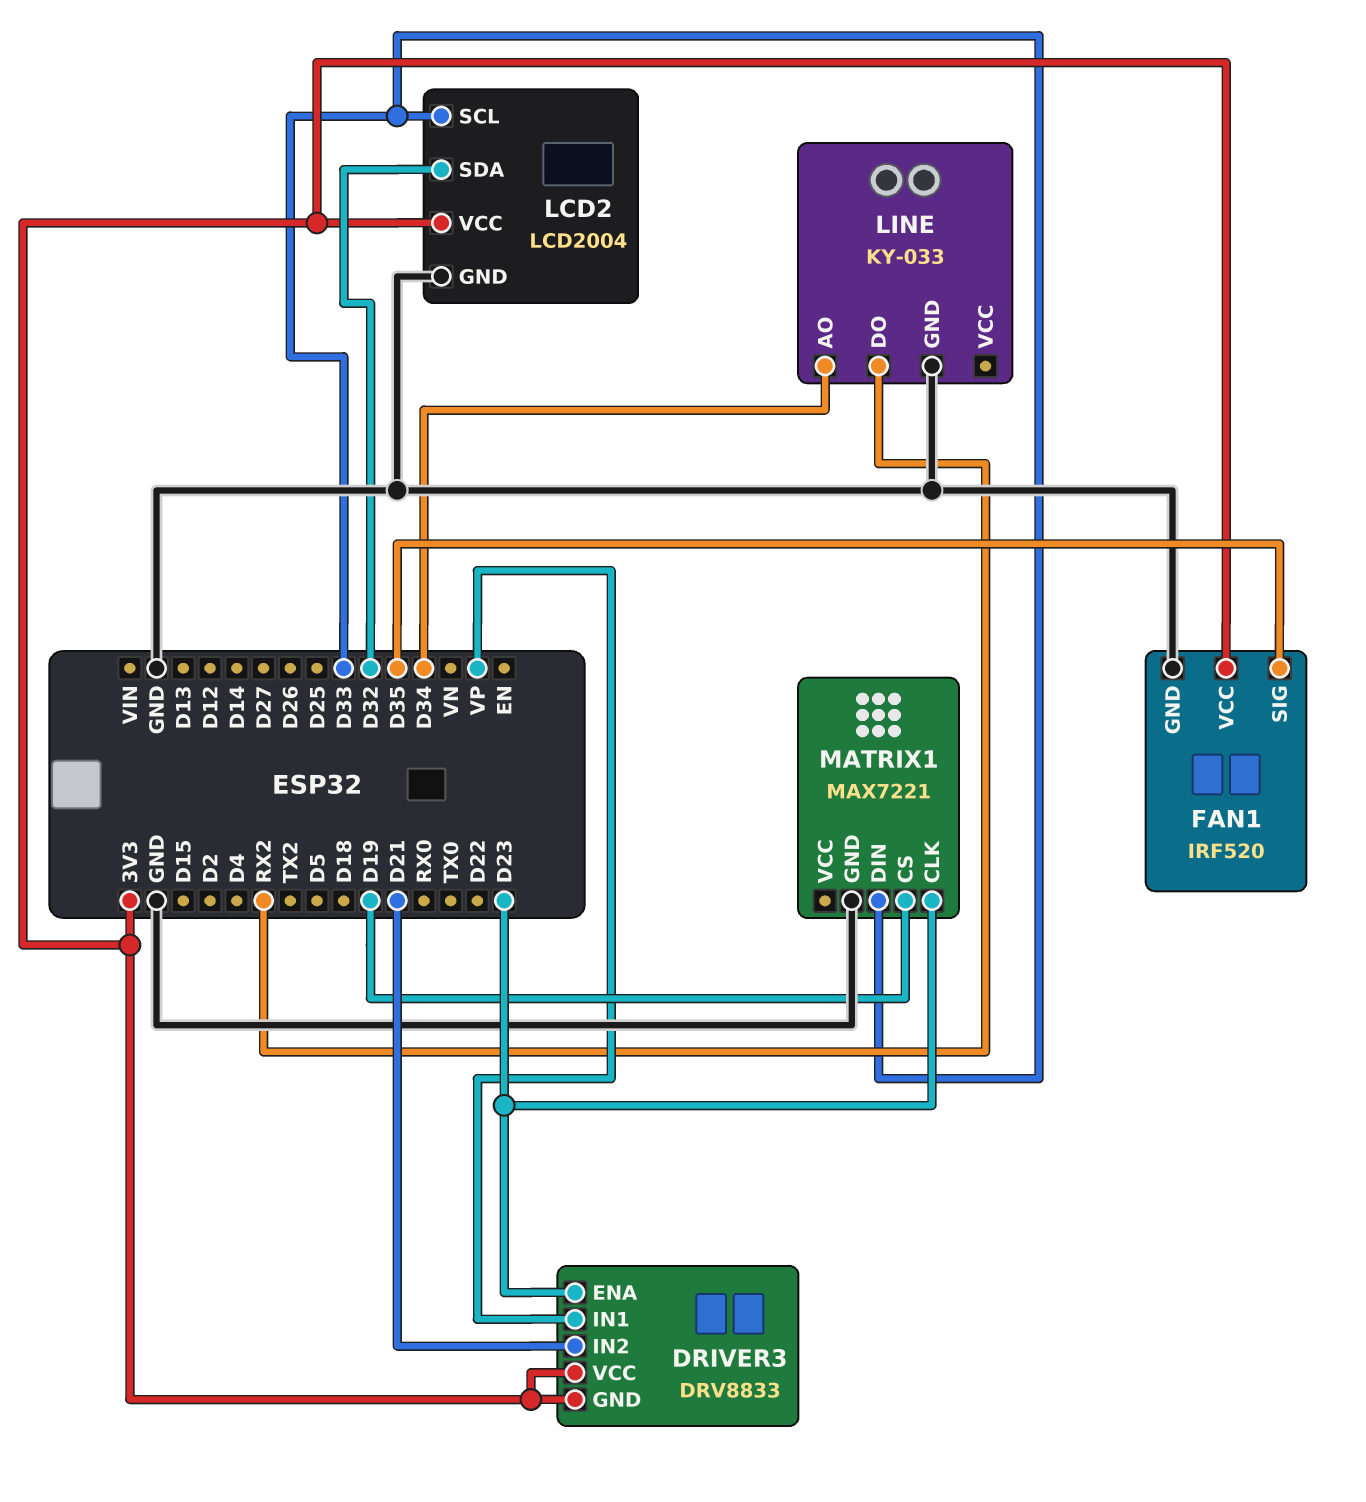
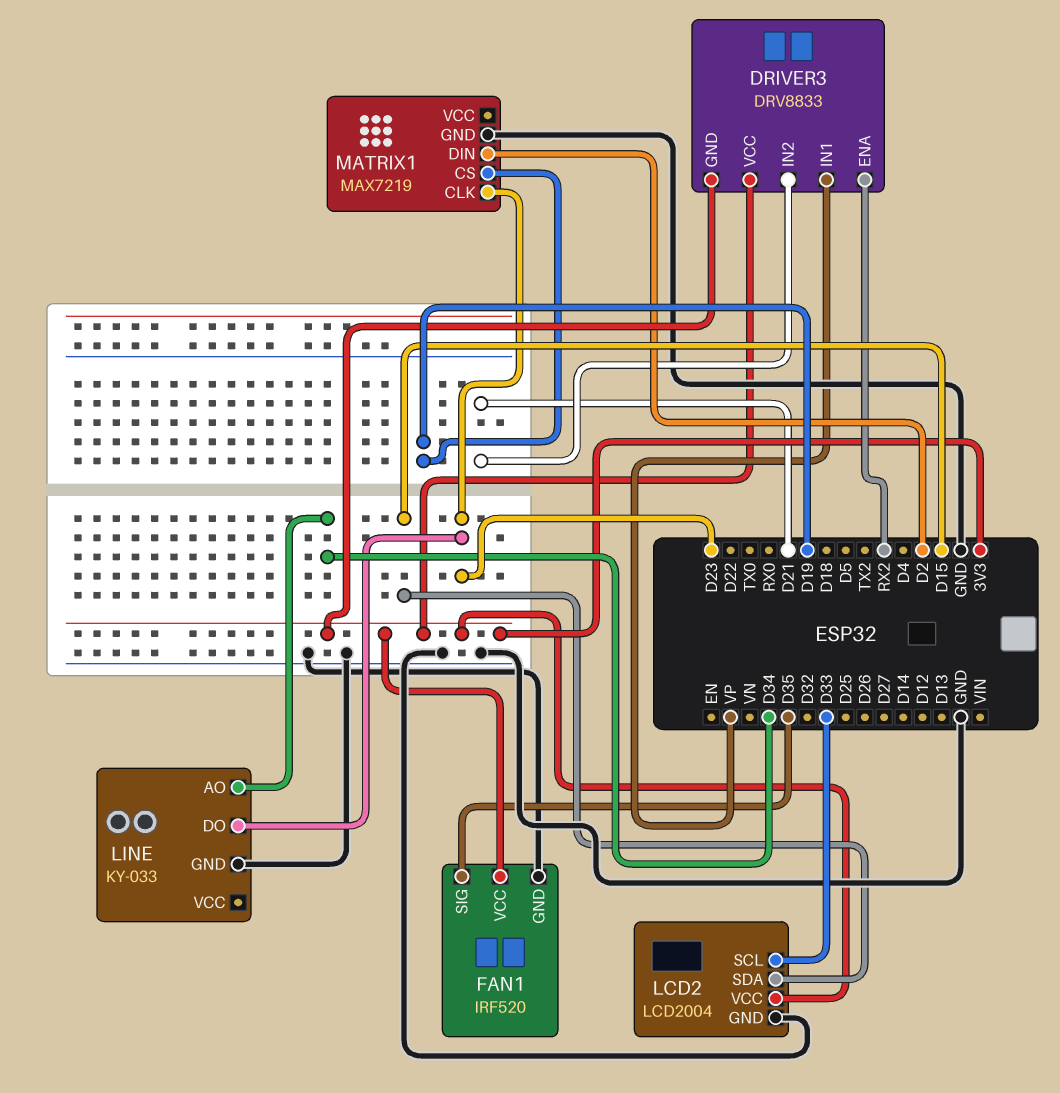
DRIVER3 pin ENA: D23 -> RX2
LCD2 pin SDA: D32 -> D15
LINE pin DO: RX2 -> D23
MATRIX1: MAX7221 -> MAX7219
MATRIX1 pin DIN: D33 -> D2

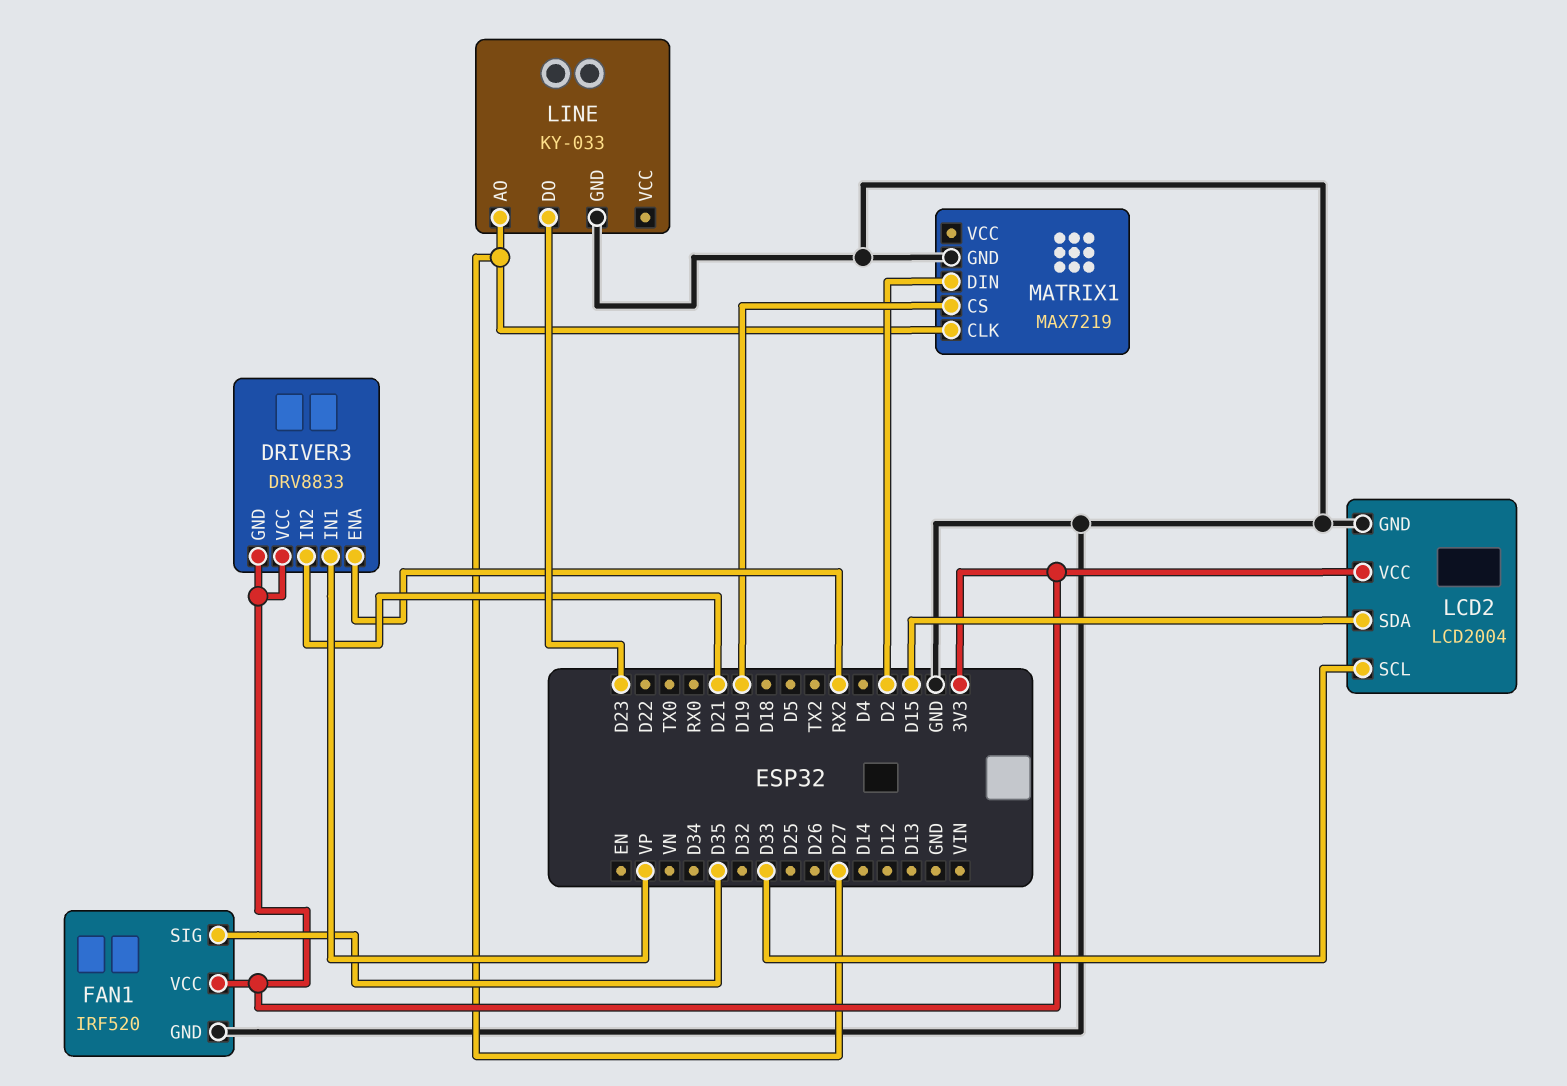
LINE pin AO: D34 -> D27
MATRIX1 pin CLK: D23 -> D27

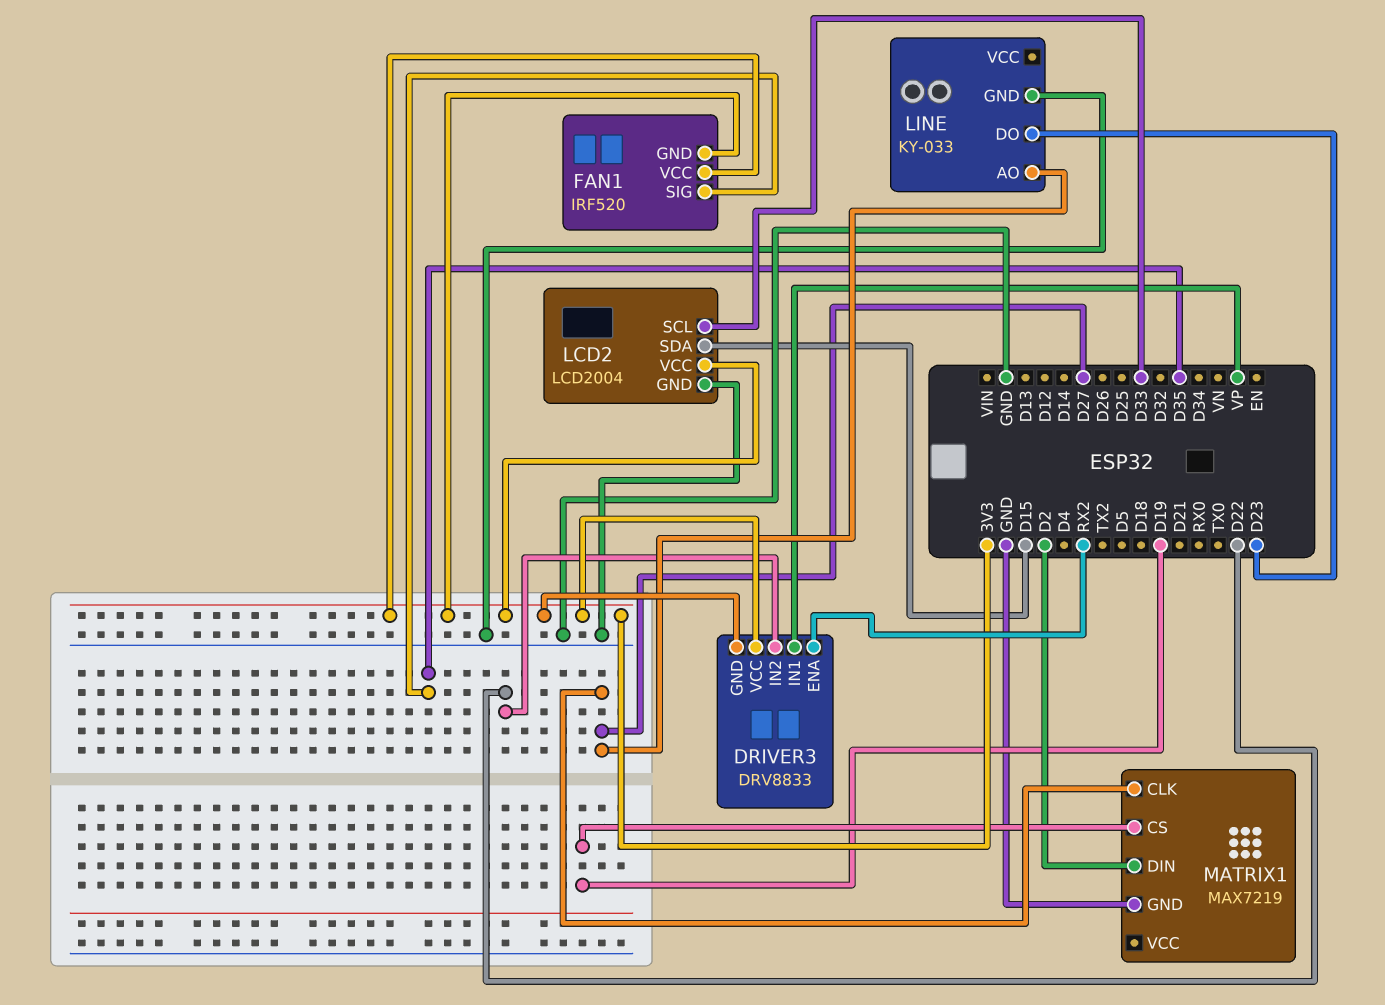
DRIVER3 pin IN2: D21 -> D22
FAN1 pin GND: GND -> 3V3

